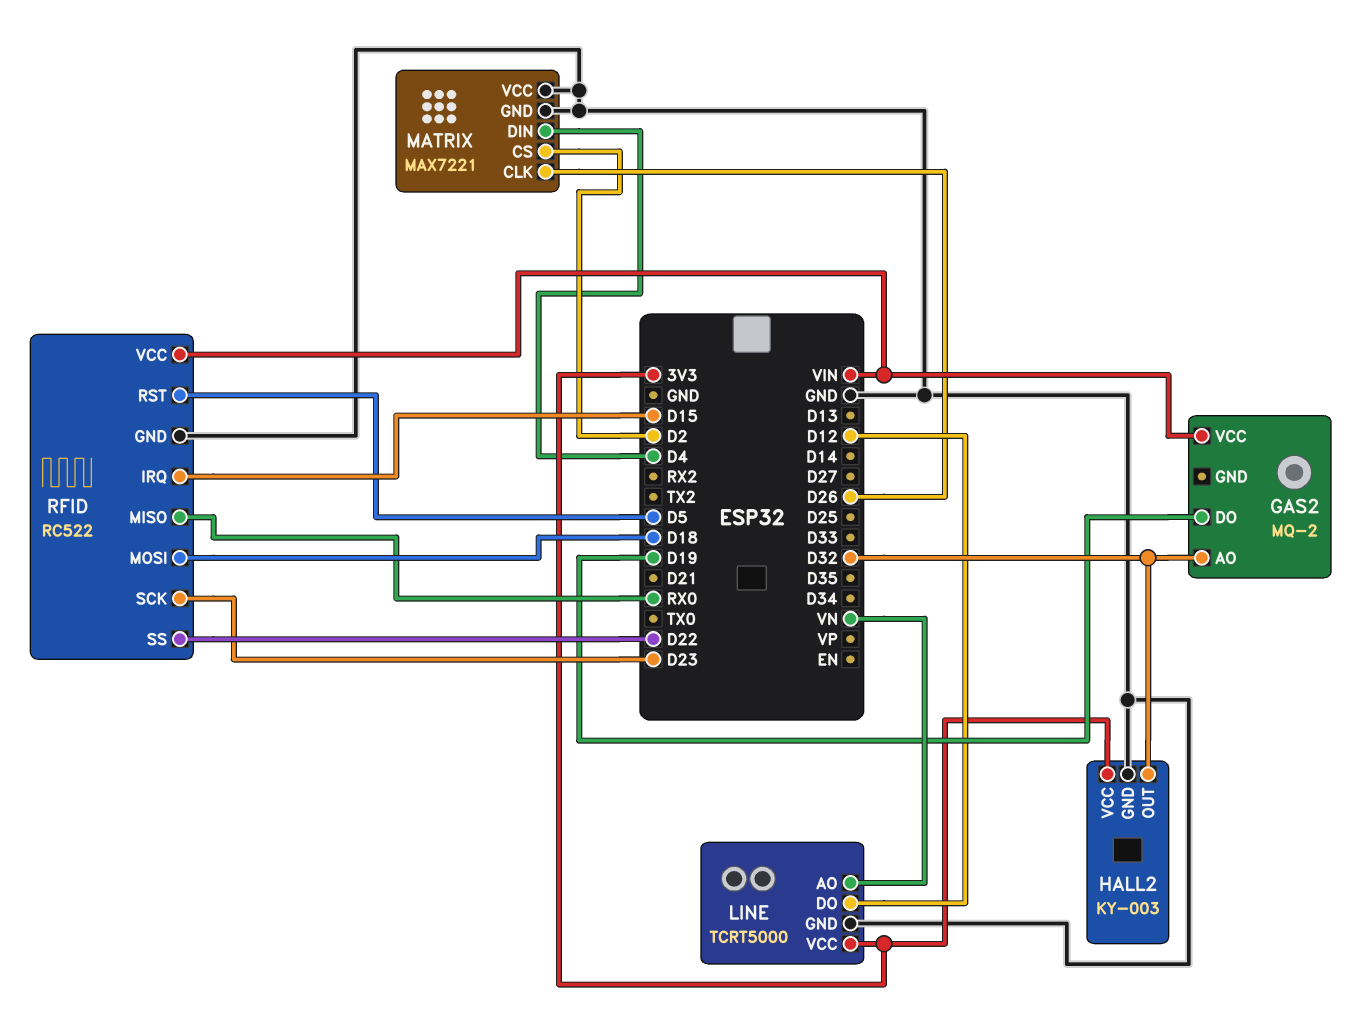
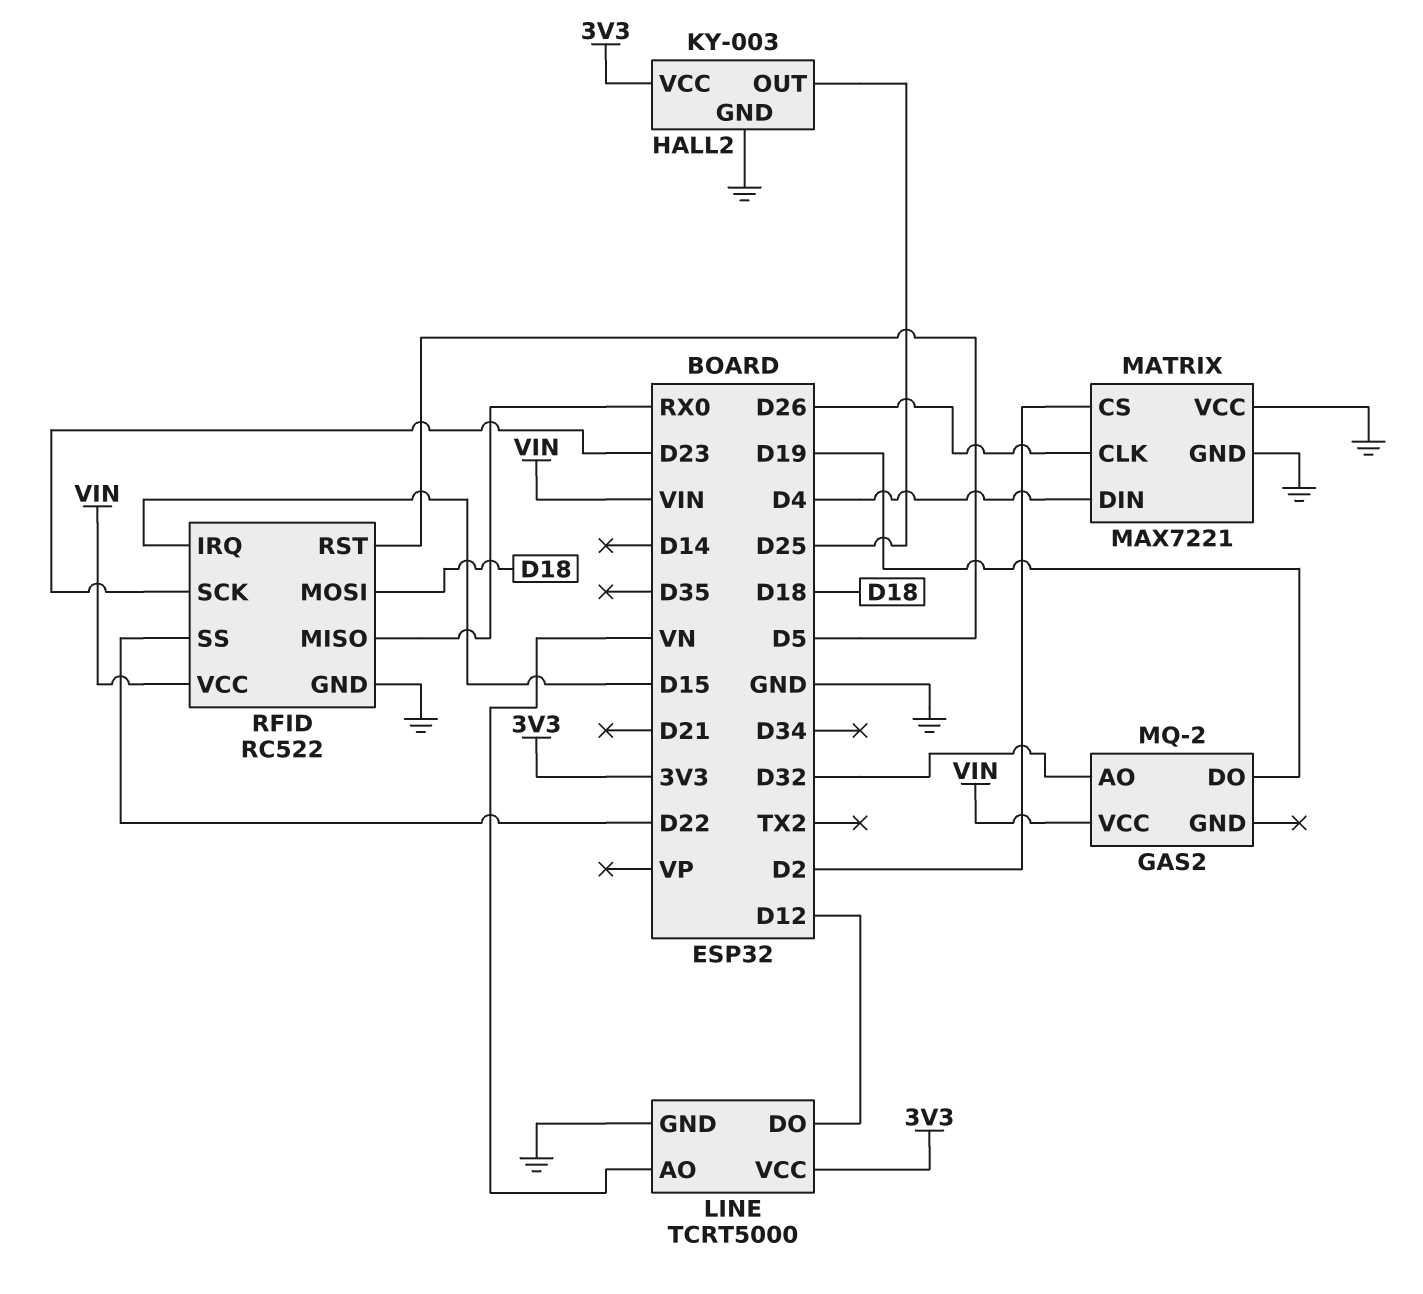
HALL2 pin OUT: D32 -> D25

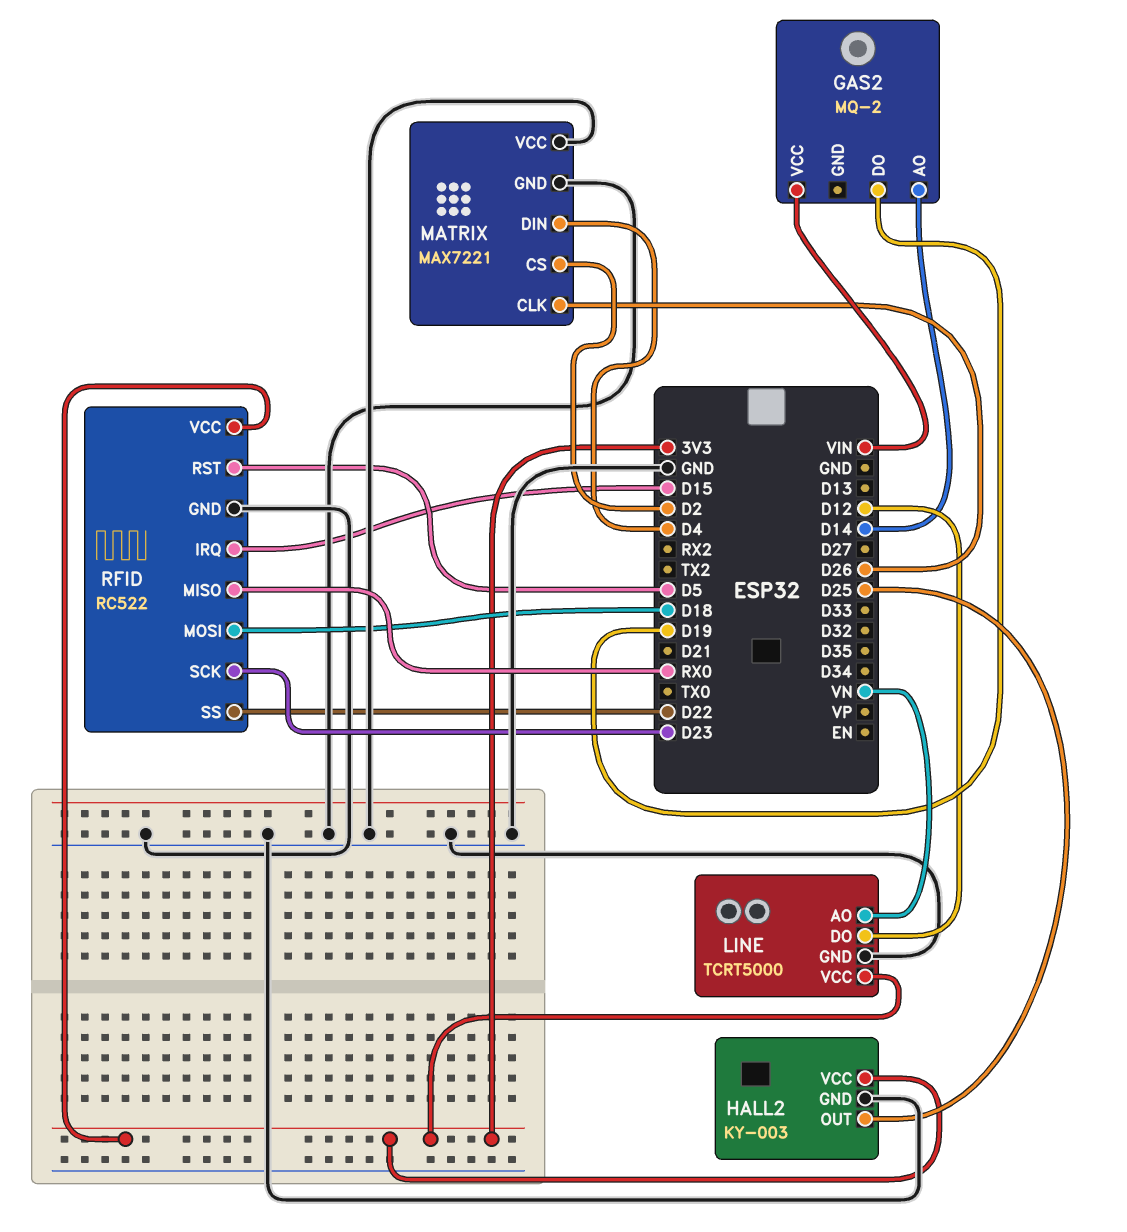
GAS2 pin AO: D32 -> D14
RFID pin VCC: VIN -> 3V3

